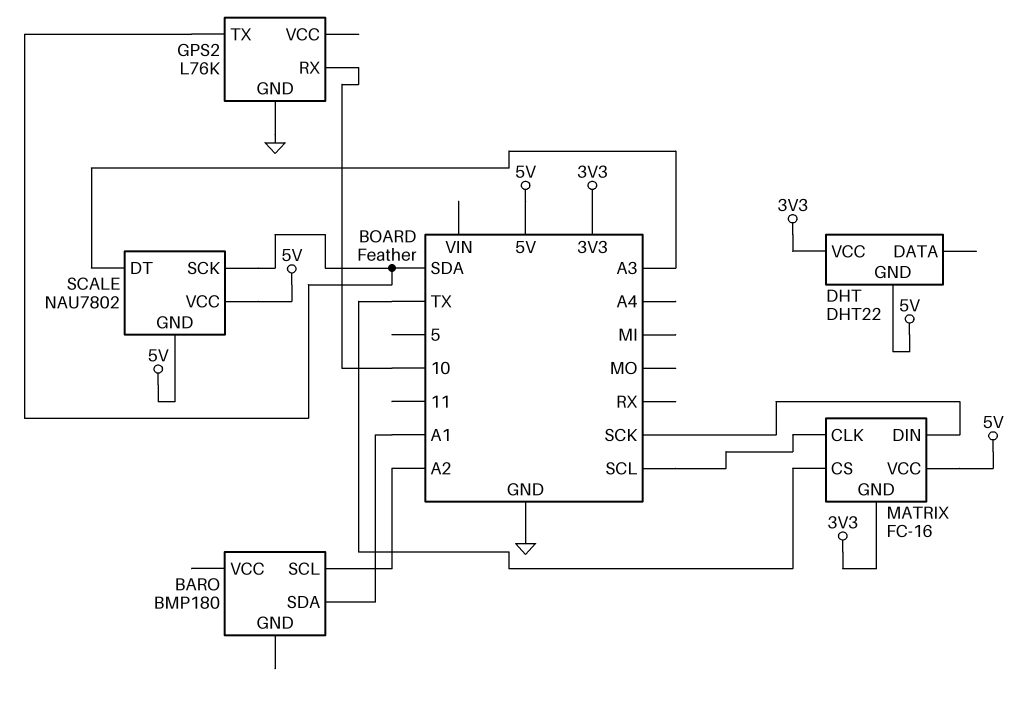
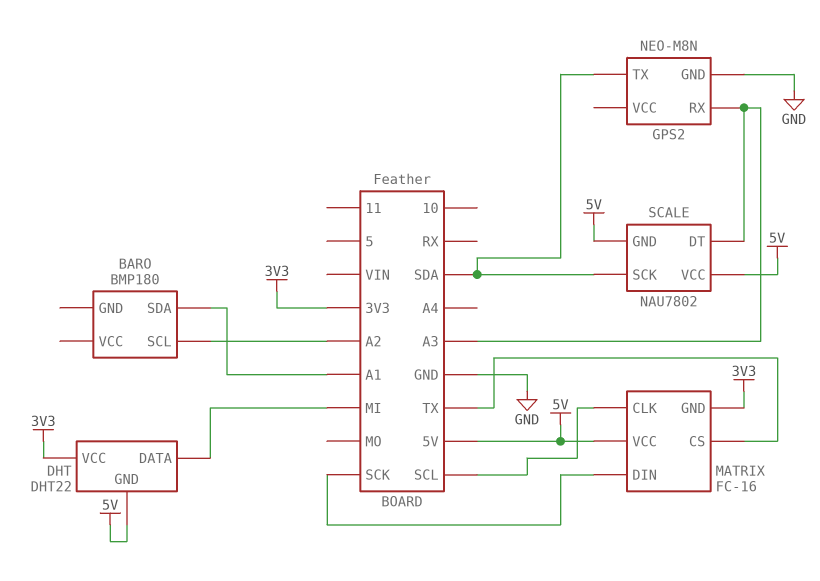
DHT pin DATA: none -> MI
GPS2: L76K -> NEO-M8N
GPS2 pin RX: 10 -> A3

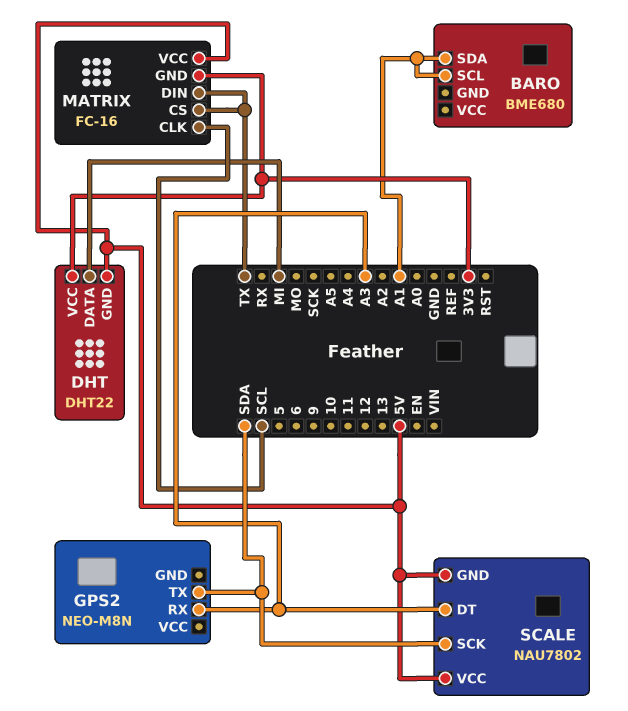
BARO: BMP180 -> BME680
BARO pin SCL: A2 -> A1
GPS2 pin GND: GND -> none
MATRIX pin DIN: SCK -> TX

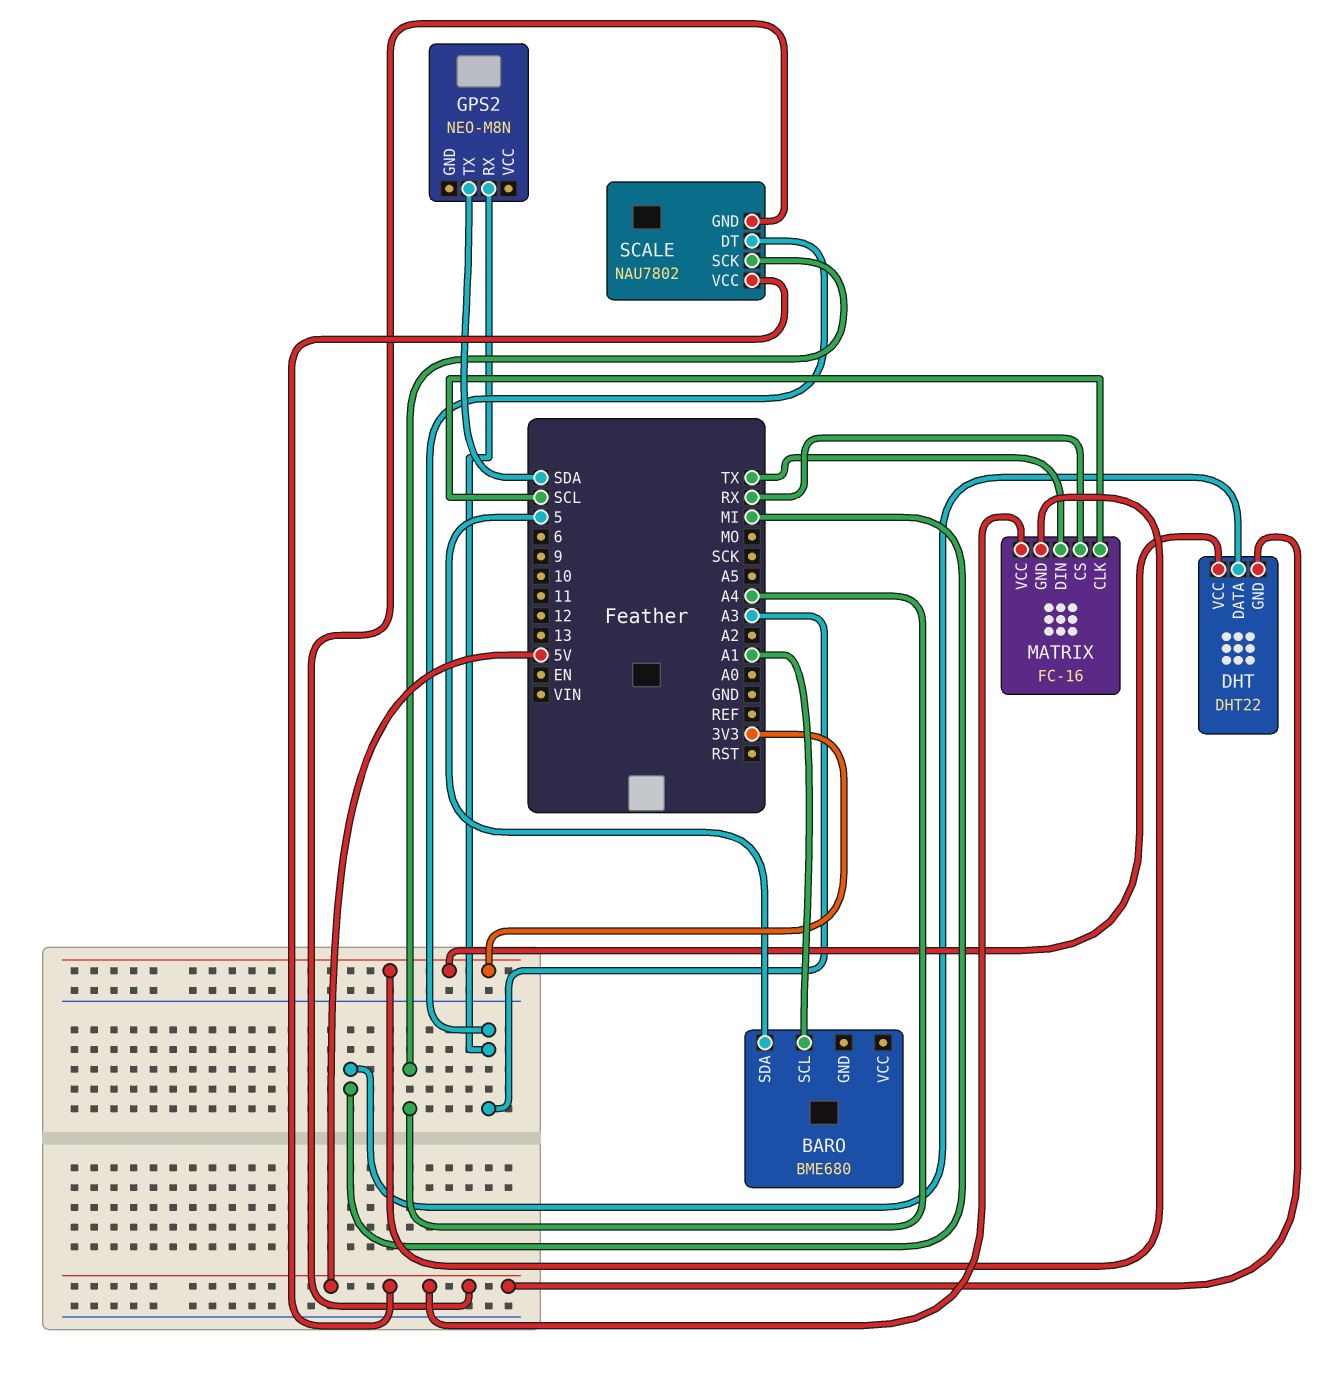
BARO pin SDA: A1 -> 5
MATRIX pin CS: TX -> RX
SCALE pin SCK: SDA -> A4

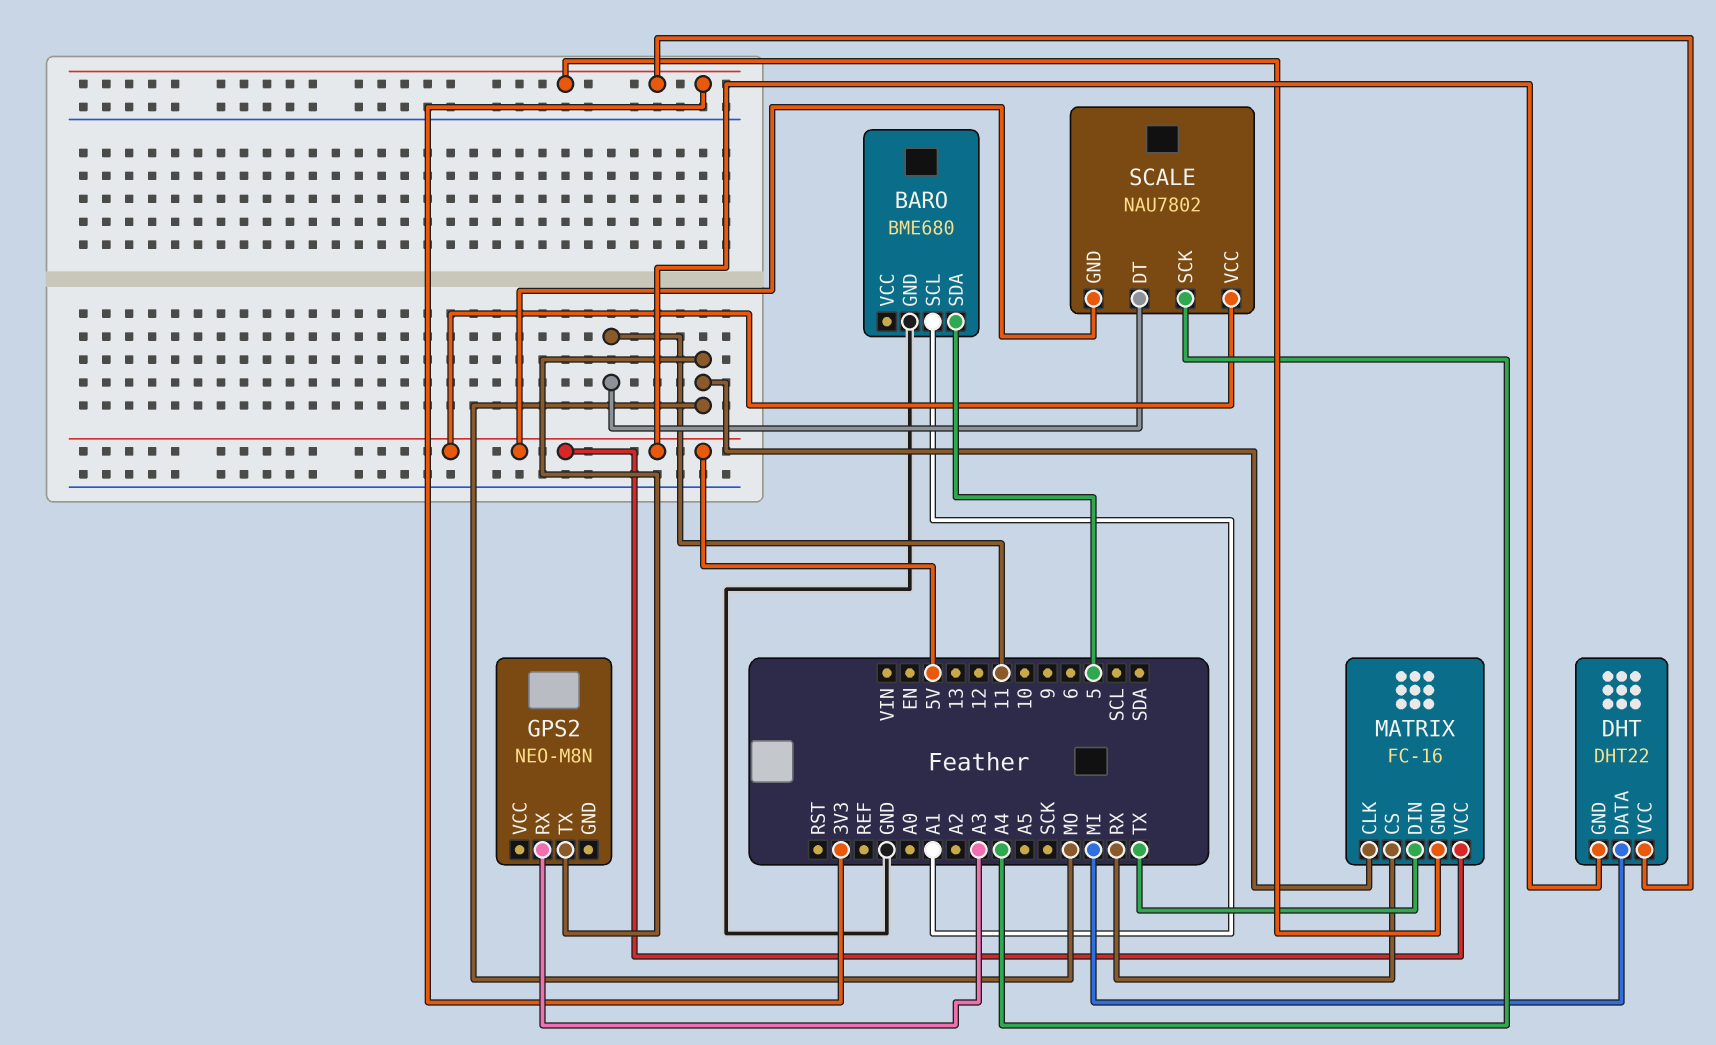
BARO pin GND: none -> GND
GPS2 pin TX: SDA -> MO
MATRIX pin CLK: SCL -> MO
SCALE pin DT: A3 -> 11

